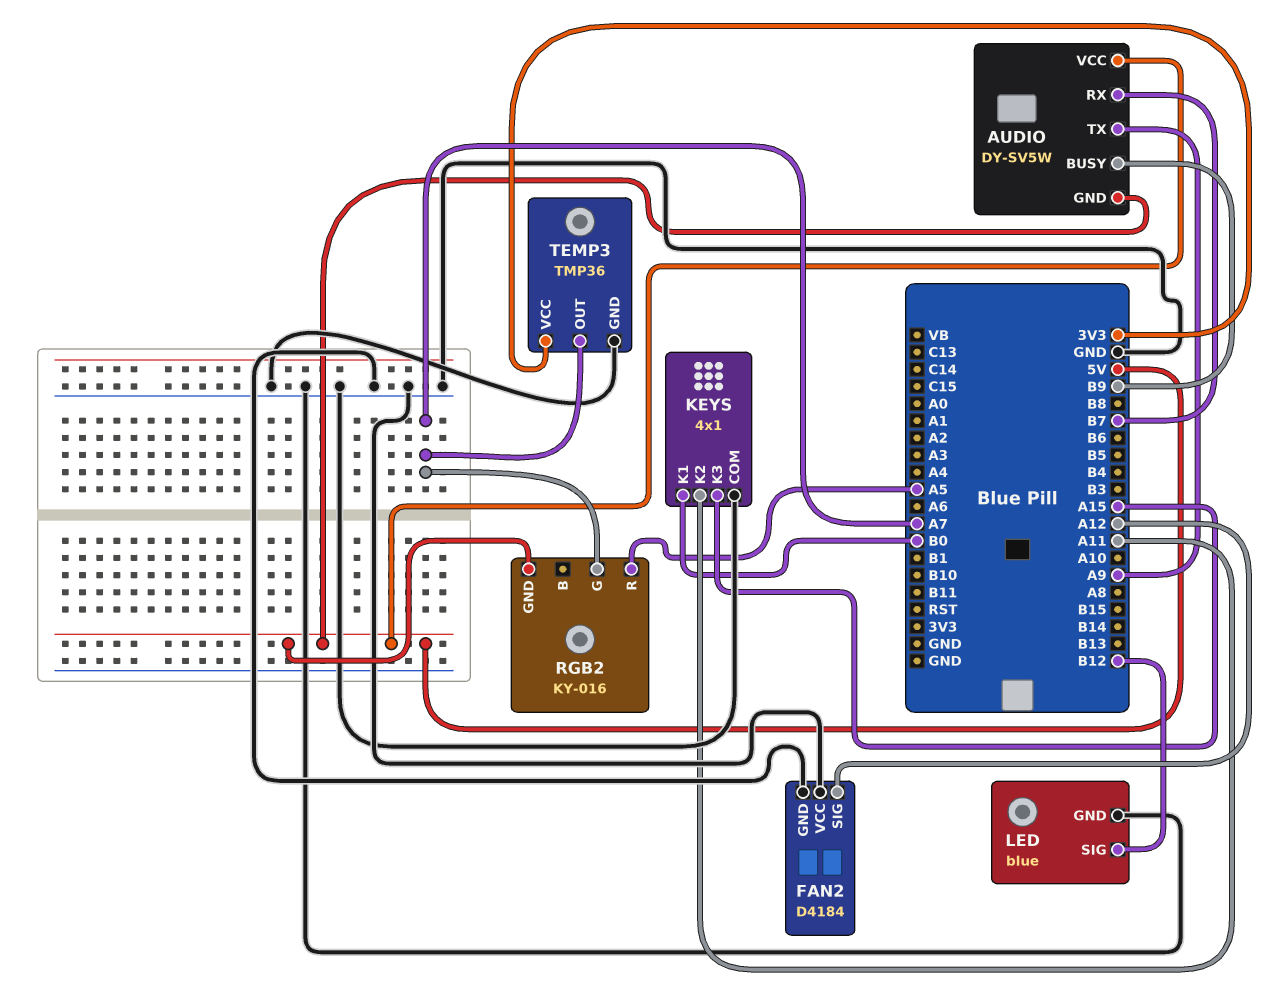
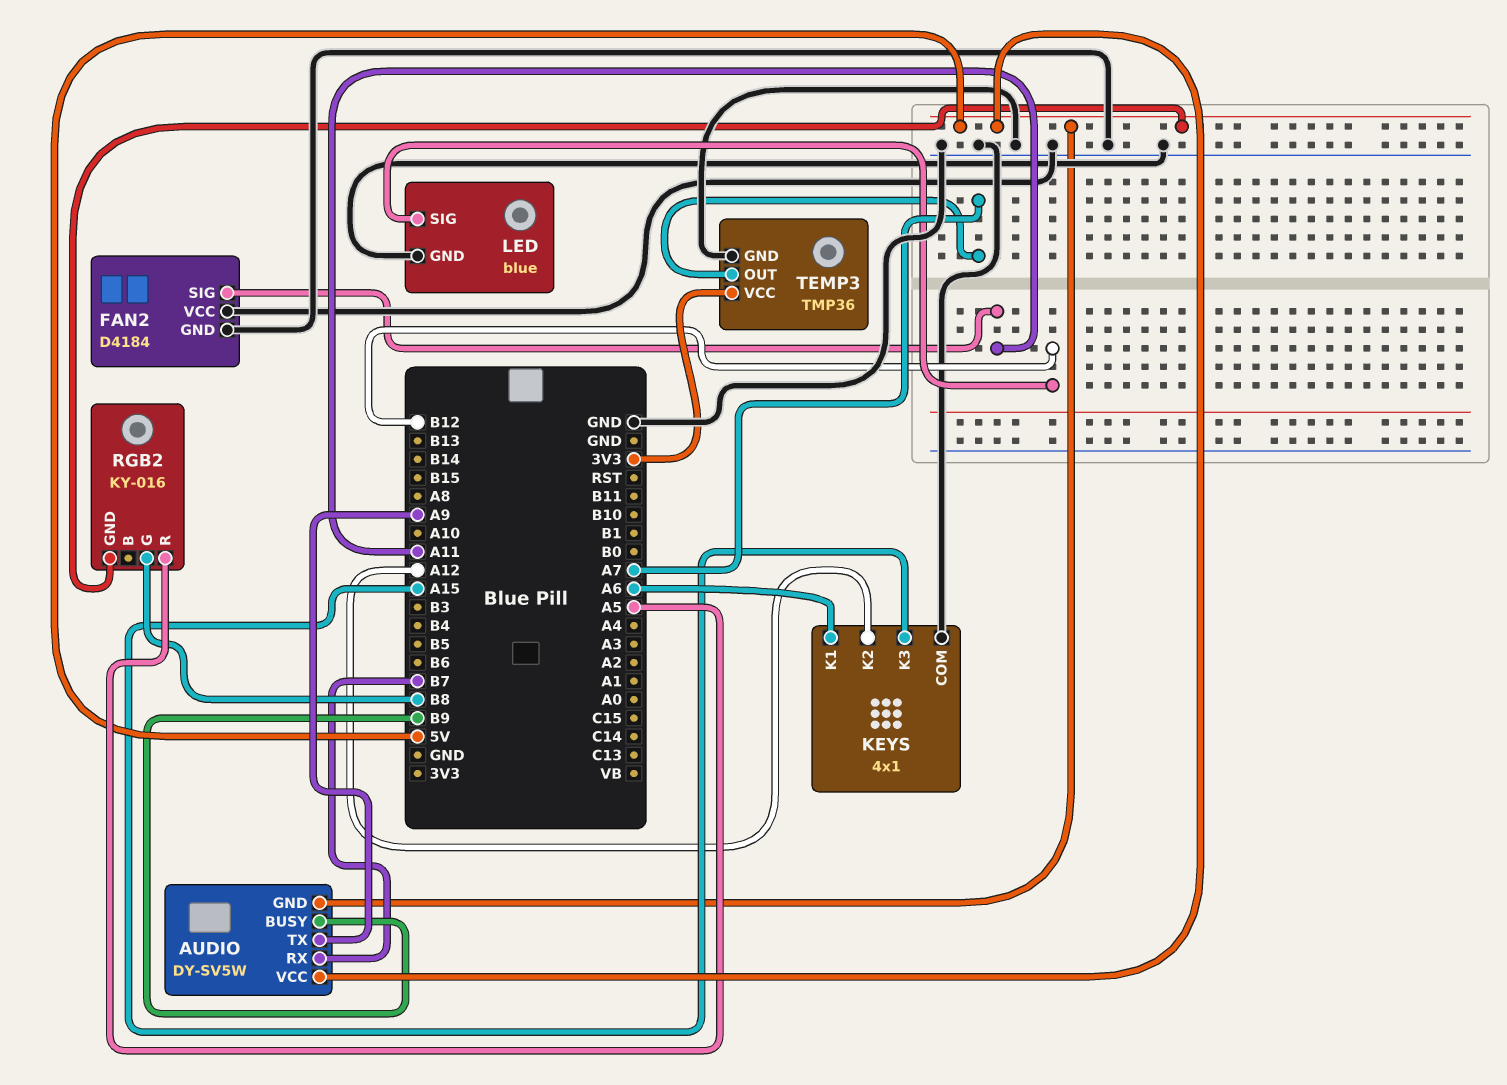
FAN2 pin SIG: A12 -> A11
KEYS pin K1: B0 -> A6
KEYS pin K2: A11 -> A12
RGB2 pin G: A7 -> B8

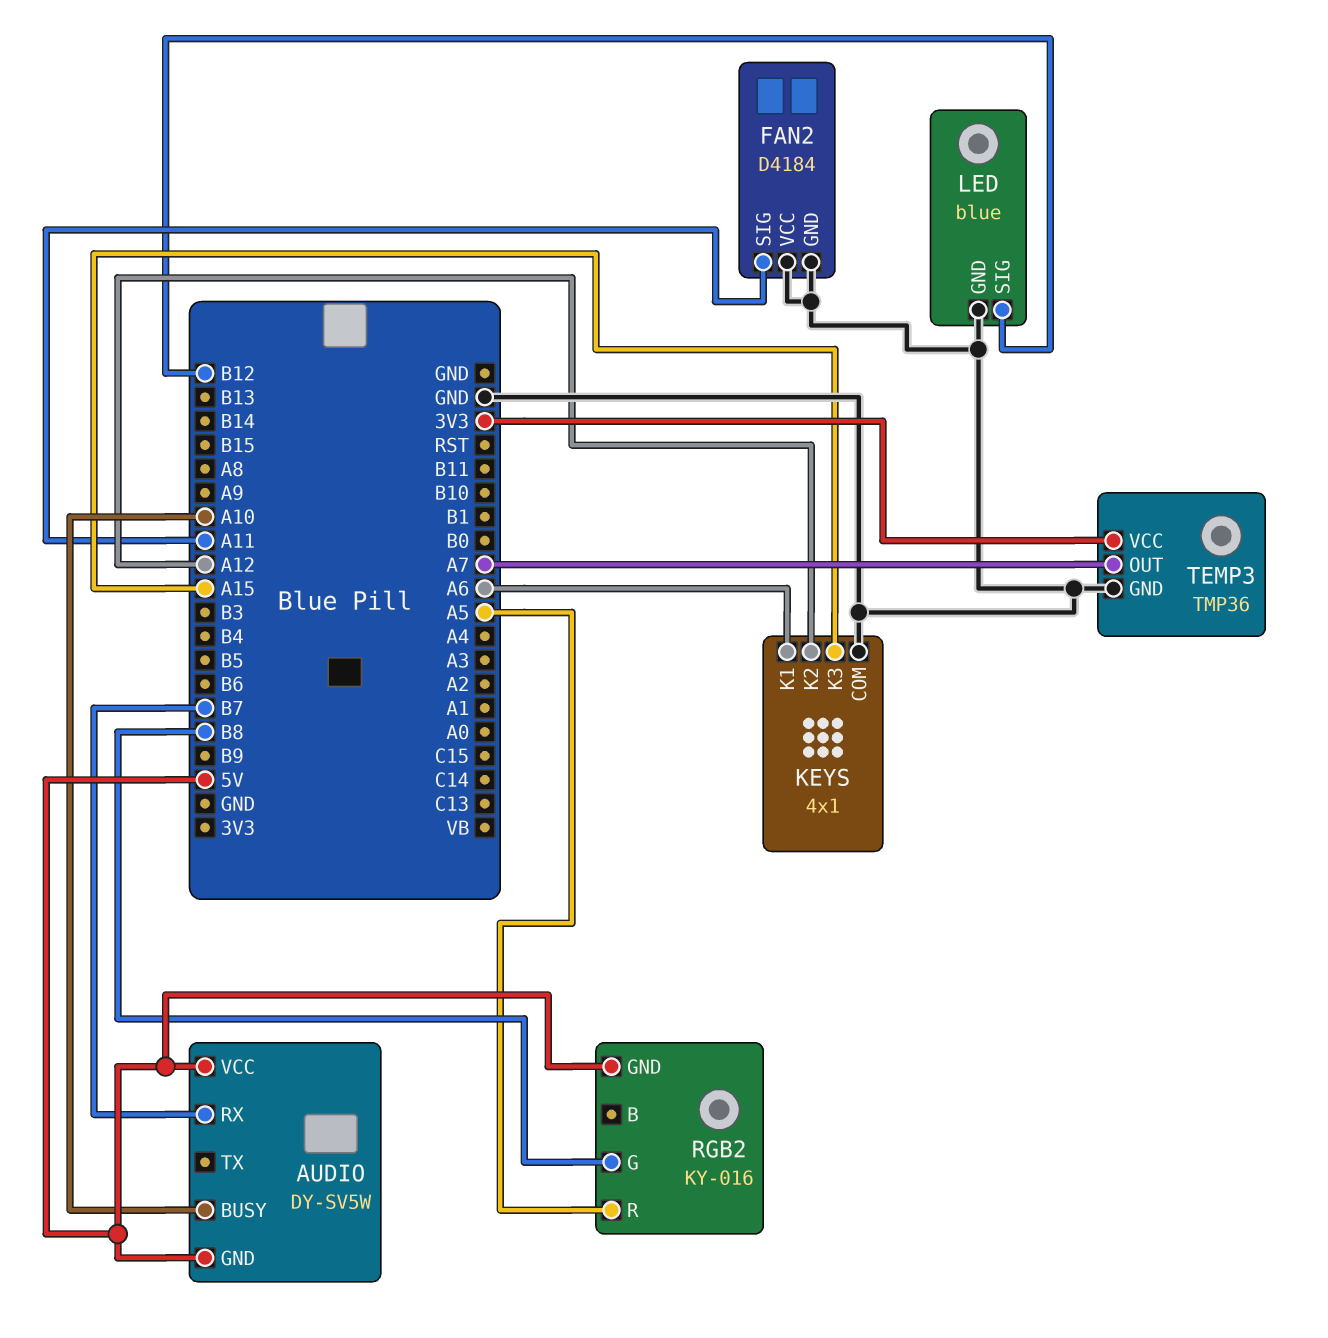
AUDIO pin BUSY: B9 -> A10
AUDIO pin TX: A9 -> none

